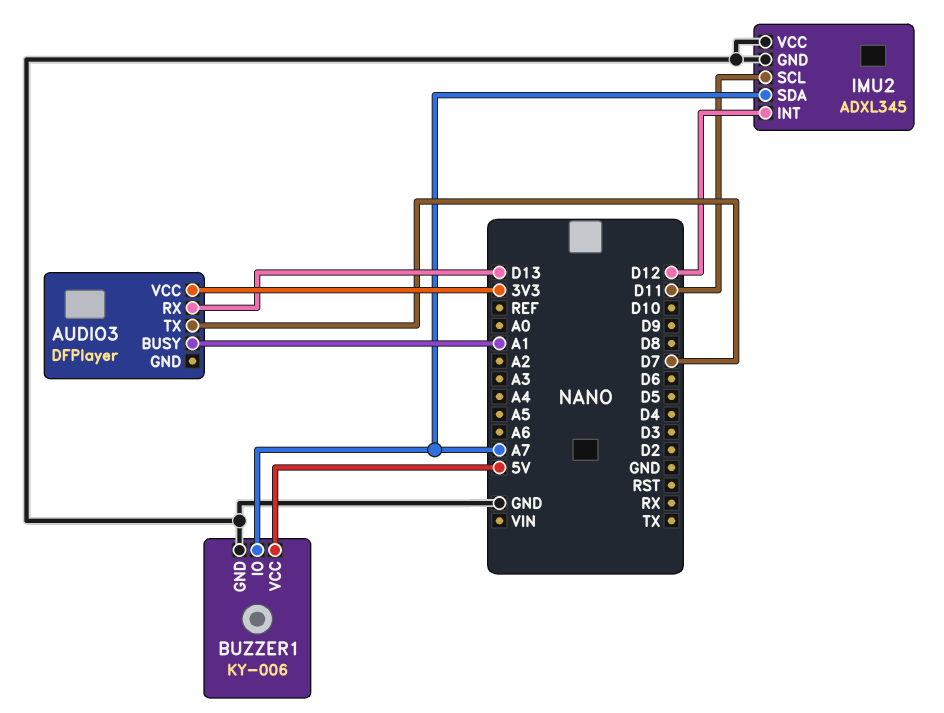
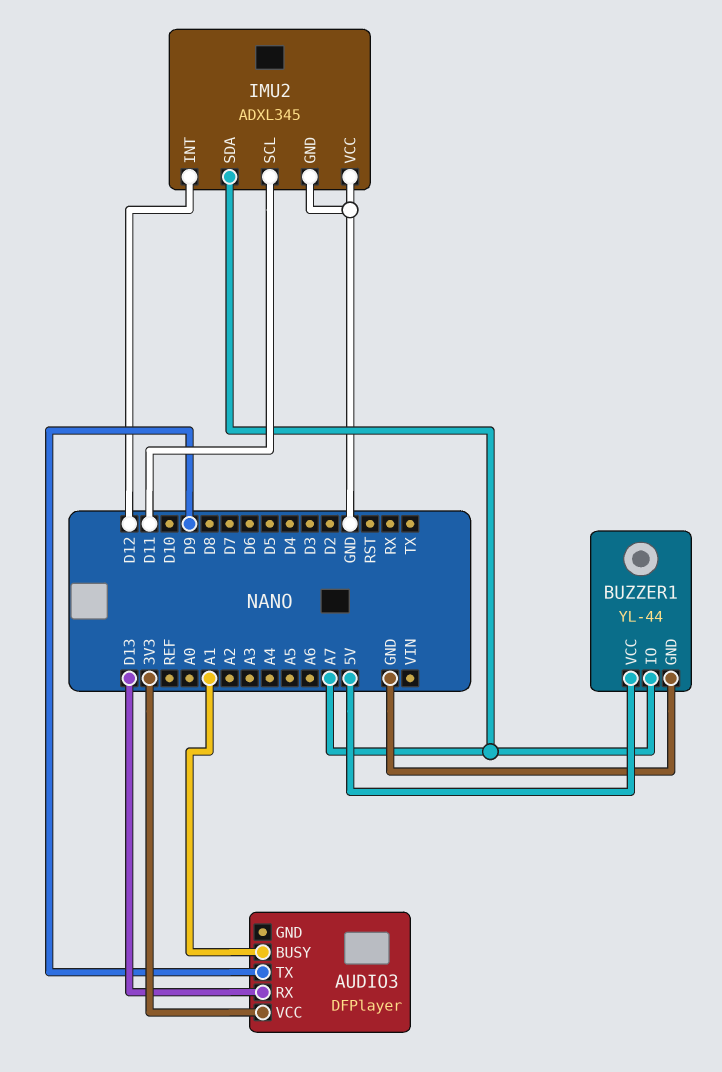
AUDIO3 pin TX: D7 -> D9
BUZZER1: KY-006 -> YL-44

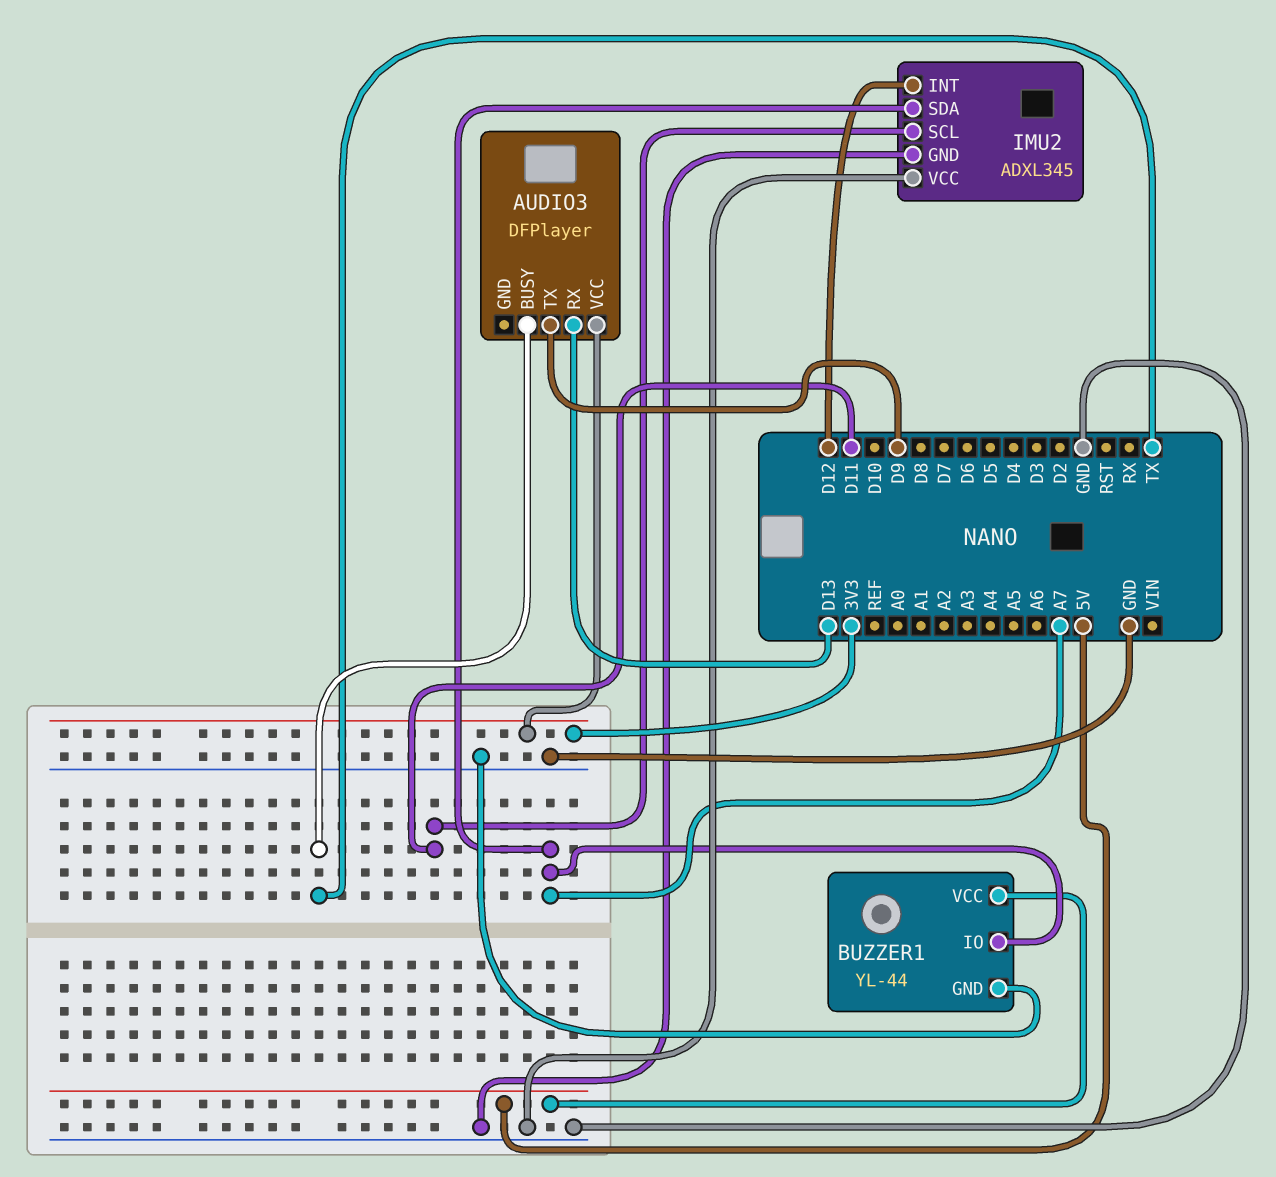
AUDIO3 pin BUSY: A1 -> TX

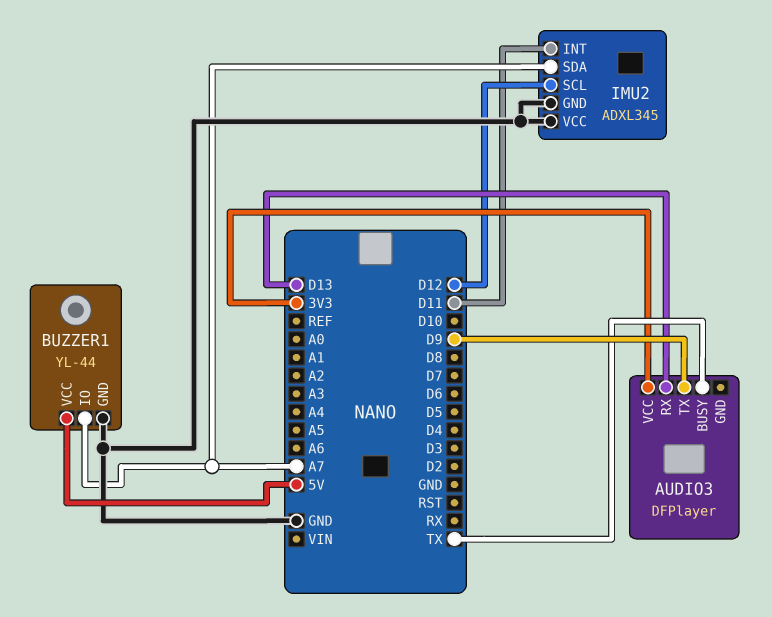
IMU2 pin INT: D12 -> D11
IMU2 pin SCL: D11 -> D12

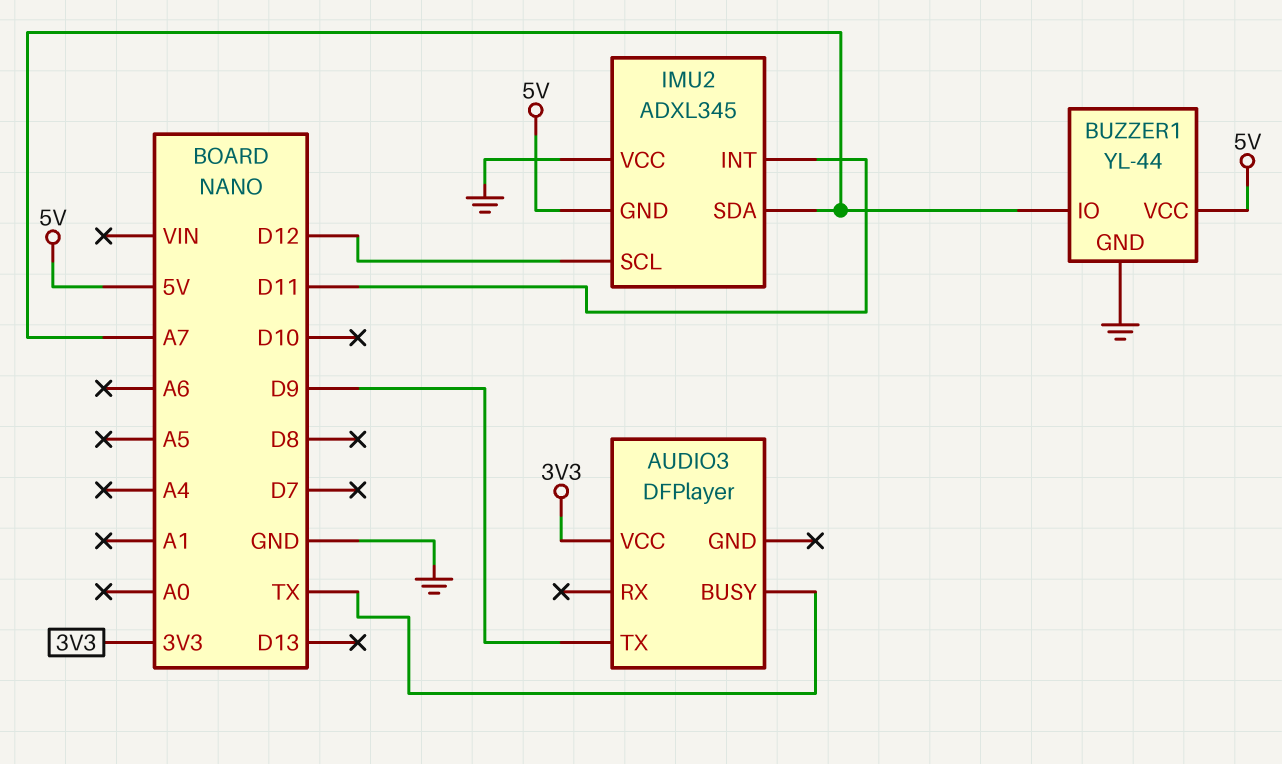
AUDIO3 pin RX: D13 -> none
IMU2 pin GND: GND -> 5V

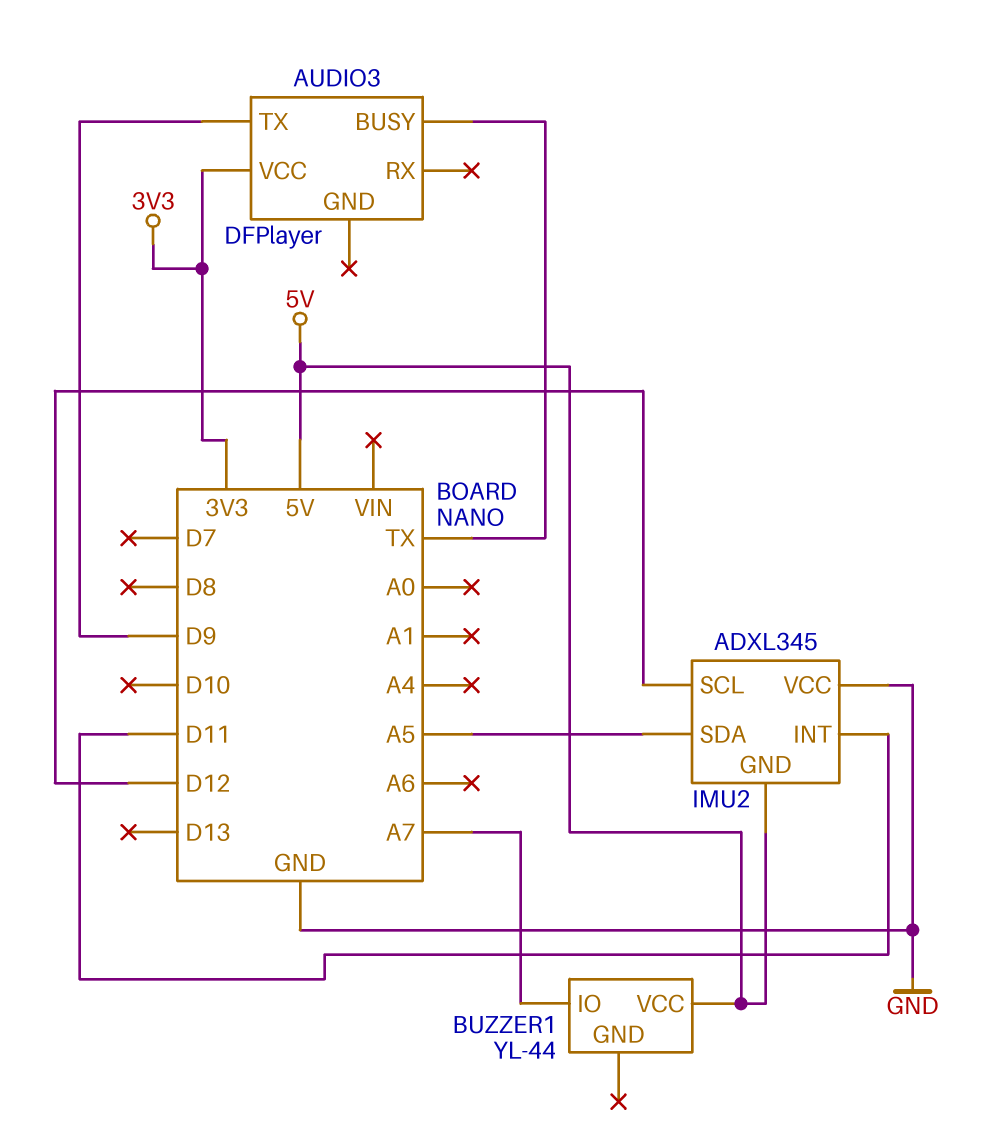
BUZZER1 pin GND: GND -> none
IMU2 pin SDA: A7 -> A5

